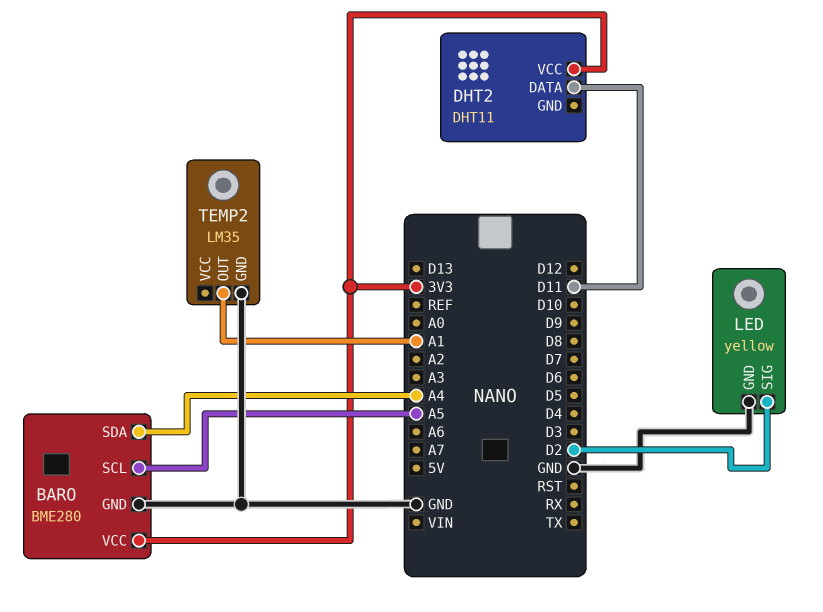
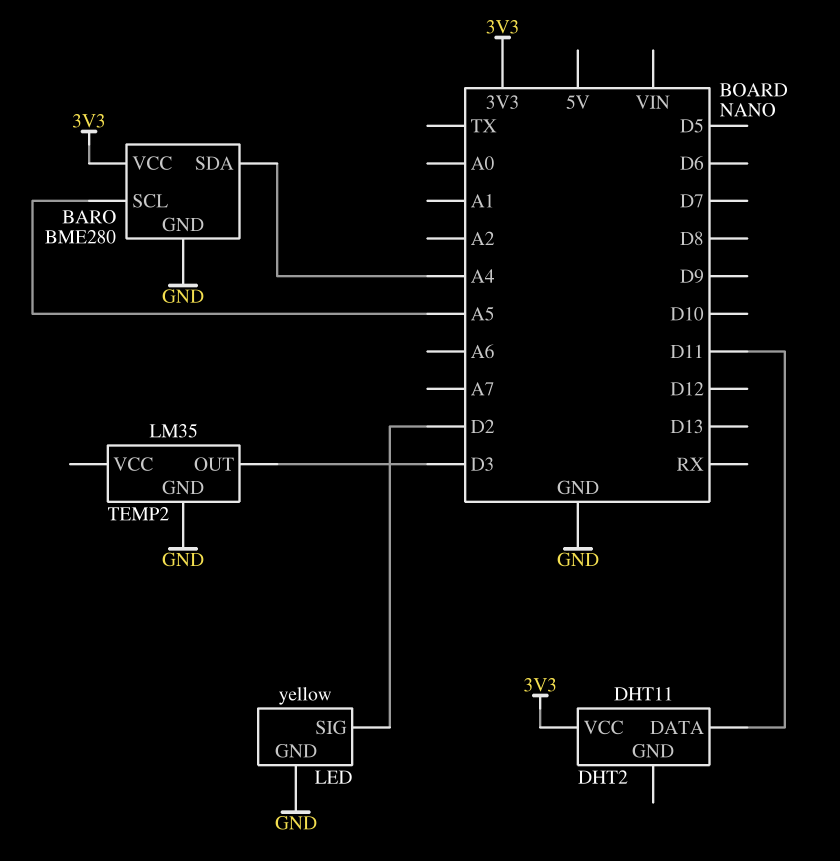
TEMP2 pin OUT: A1 -> D3

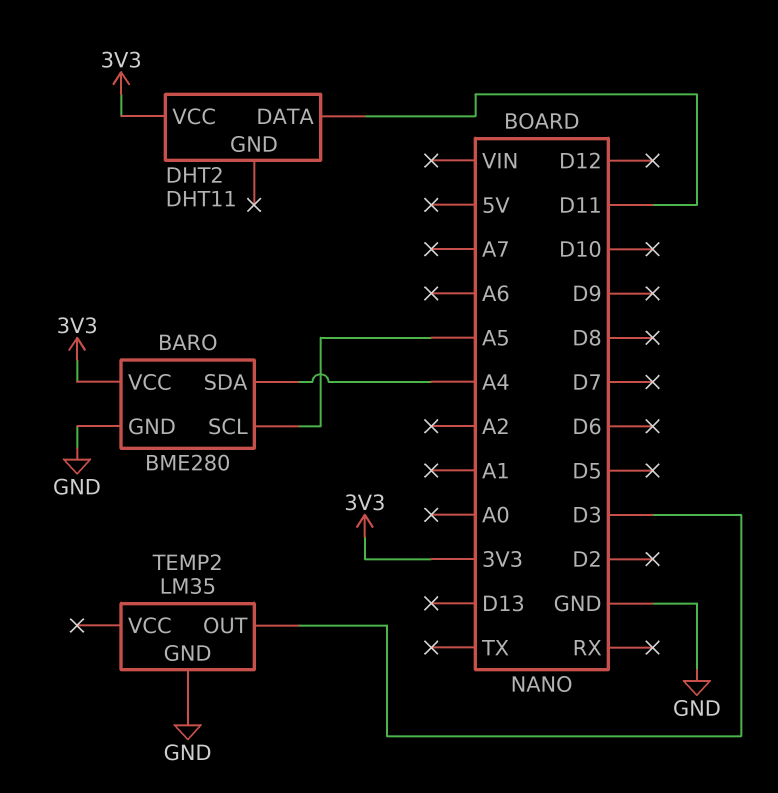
LED: yellow -> none
LED pin GND: GND -> none
LED pin SIG: D2 -> none

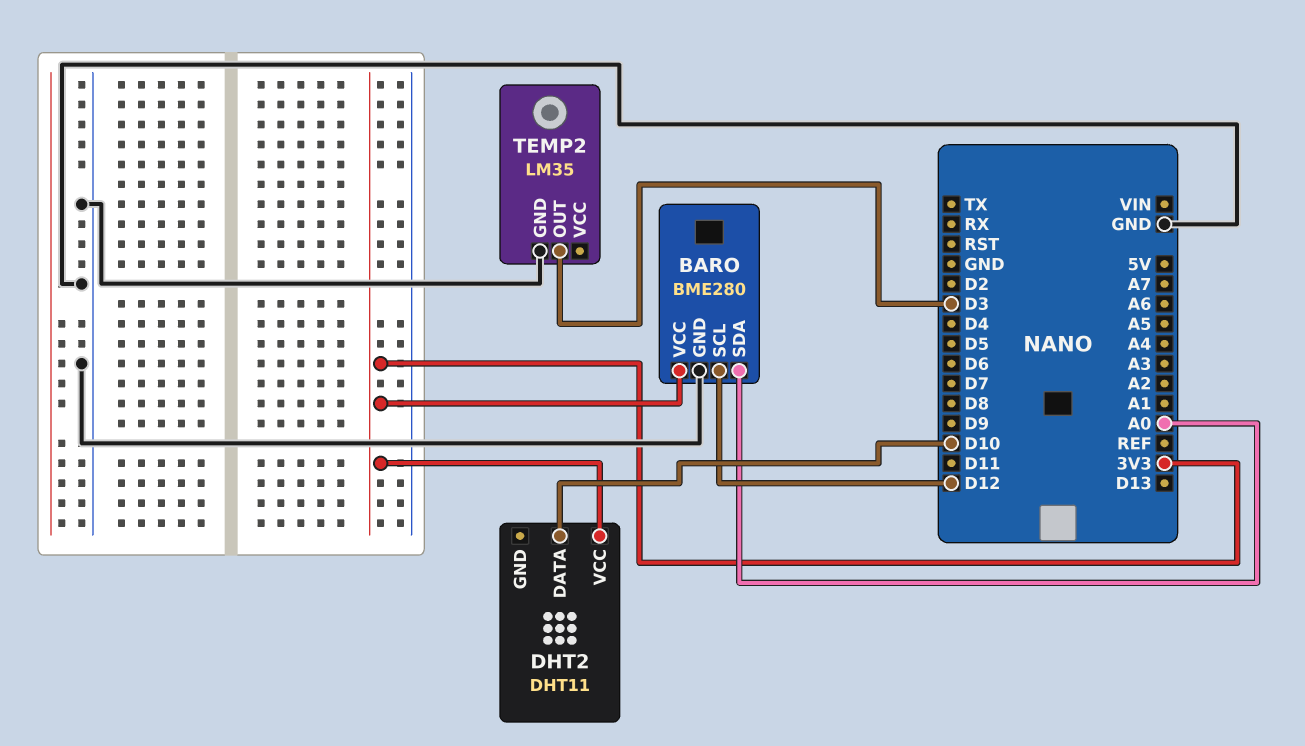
BARO pin SCL: A5 -> D12
BARO pin SDA: A4 -> A0
DHT2 pin DATA: D11 -> D10

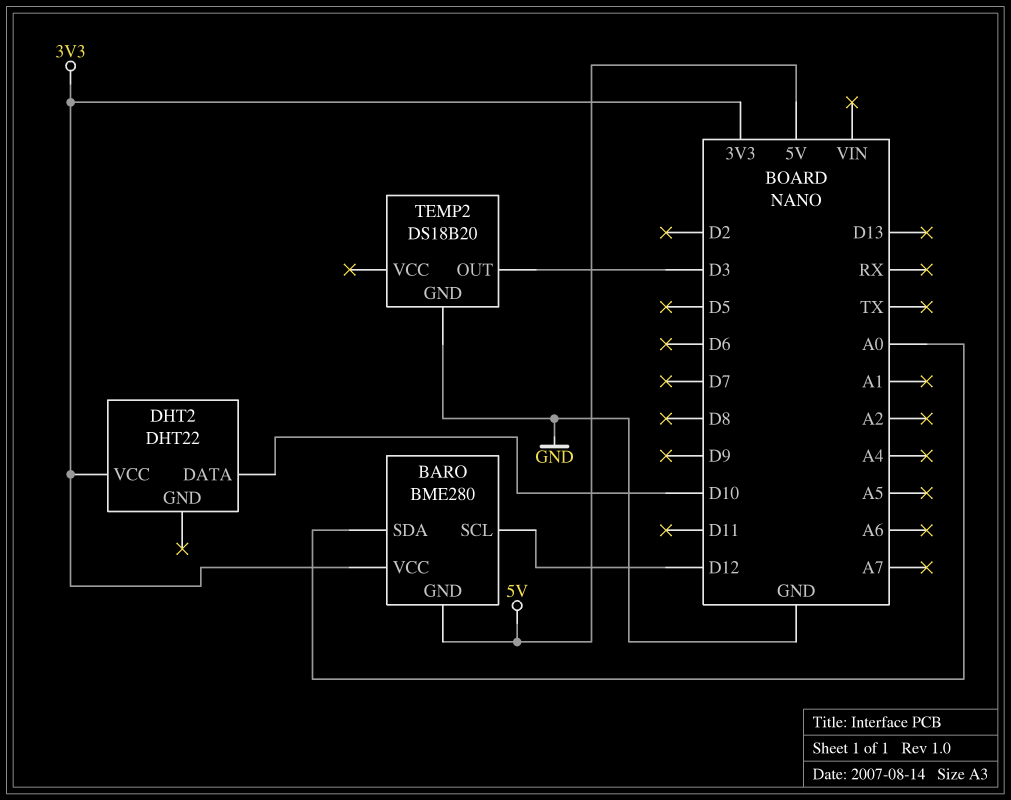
BARO pin GND: GND -> 5V
DHT2: DHT11 -> DHT22
TEMP2: LM35 -> DS18B20

